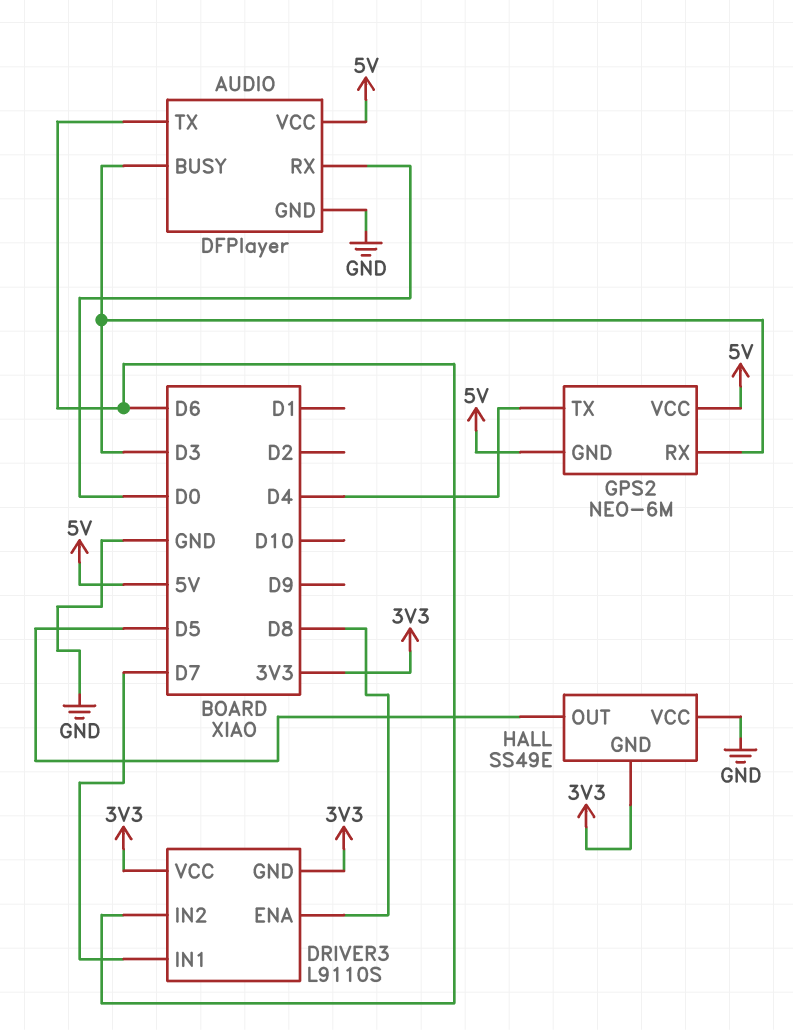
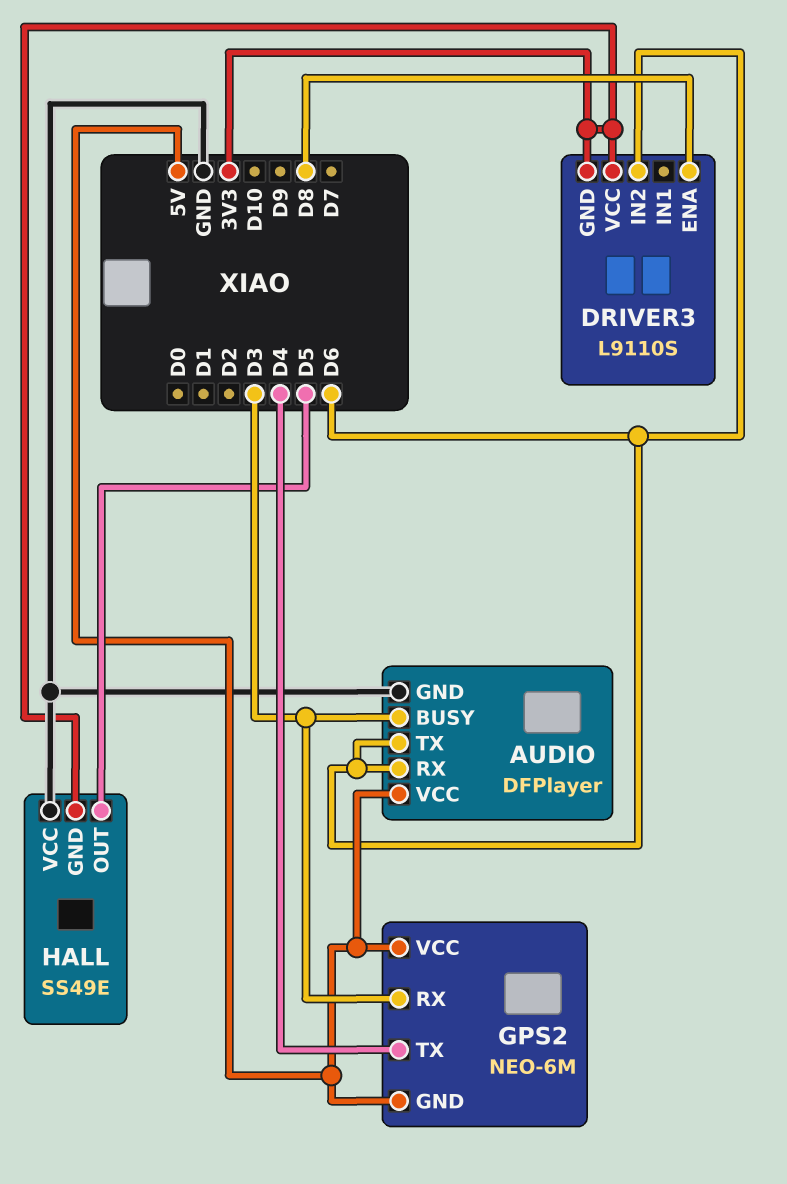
AUDIO pin RX: D0 -> D6
DRIVER3 pin IN1: D7 -> none

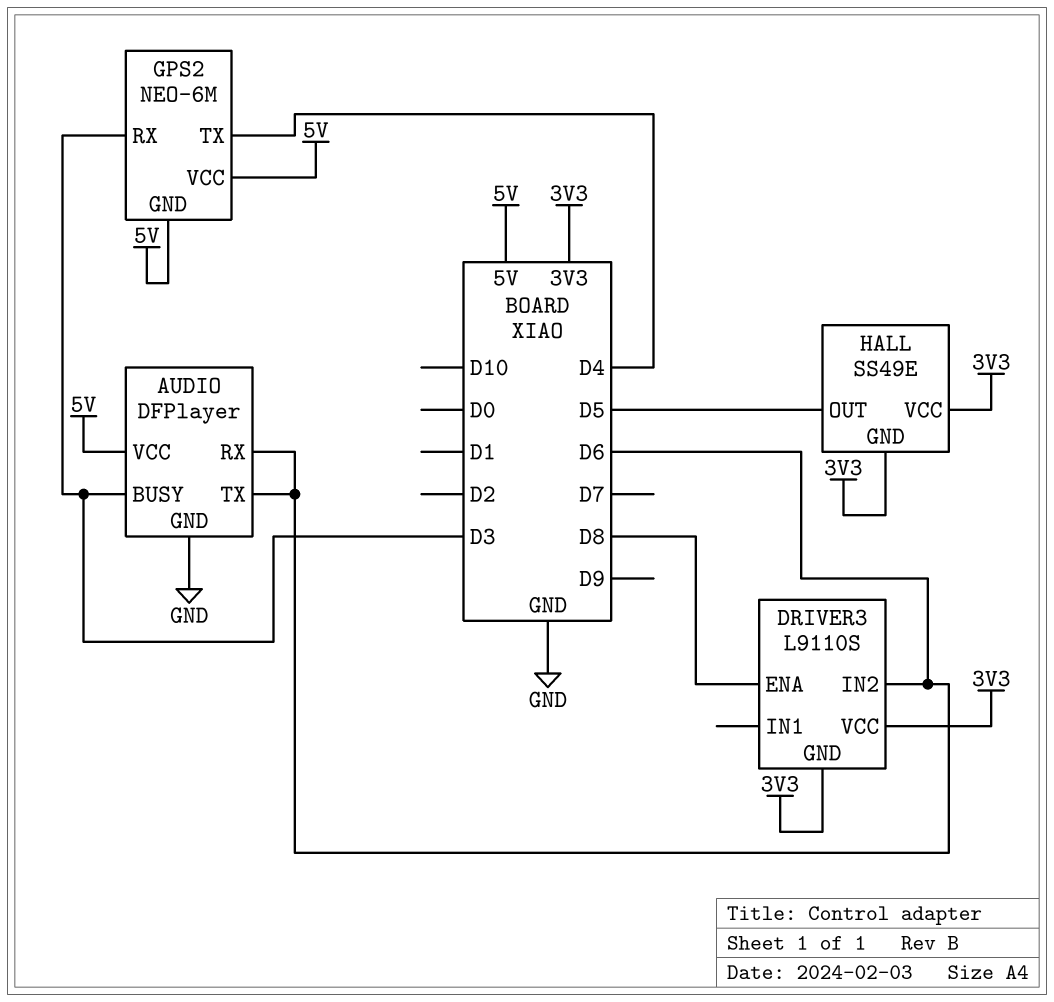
HALL pin VCC: GND -> 3V3

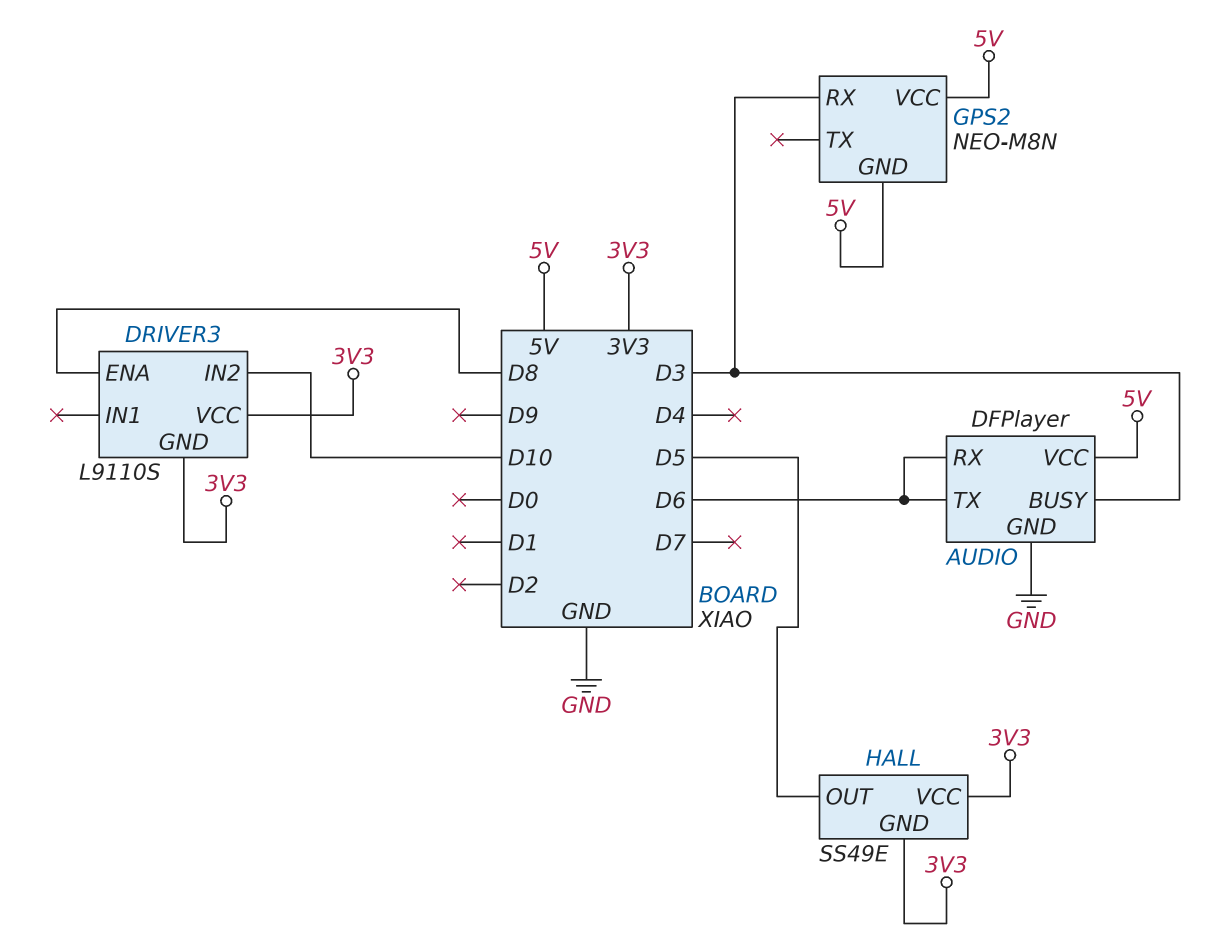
DRIVER3 pin IN2: D6 -> D10
GPS2: NEO-6M -> NEO-M8N
GPS2 pin TX: D4 -> none

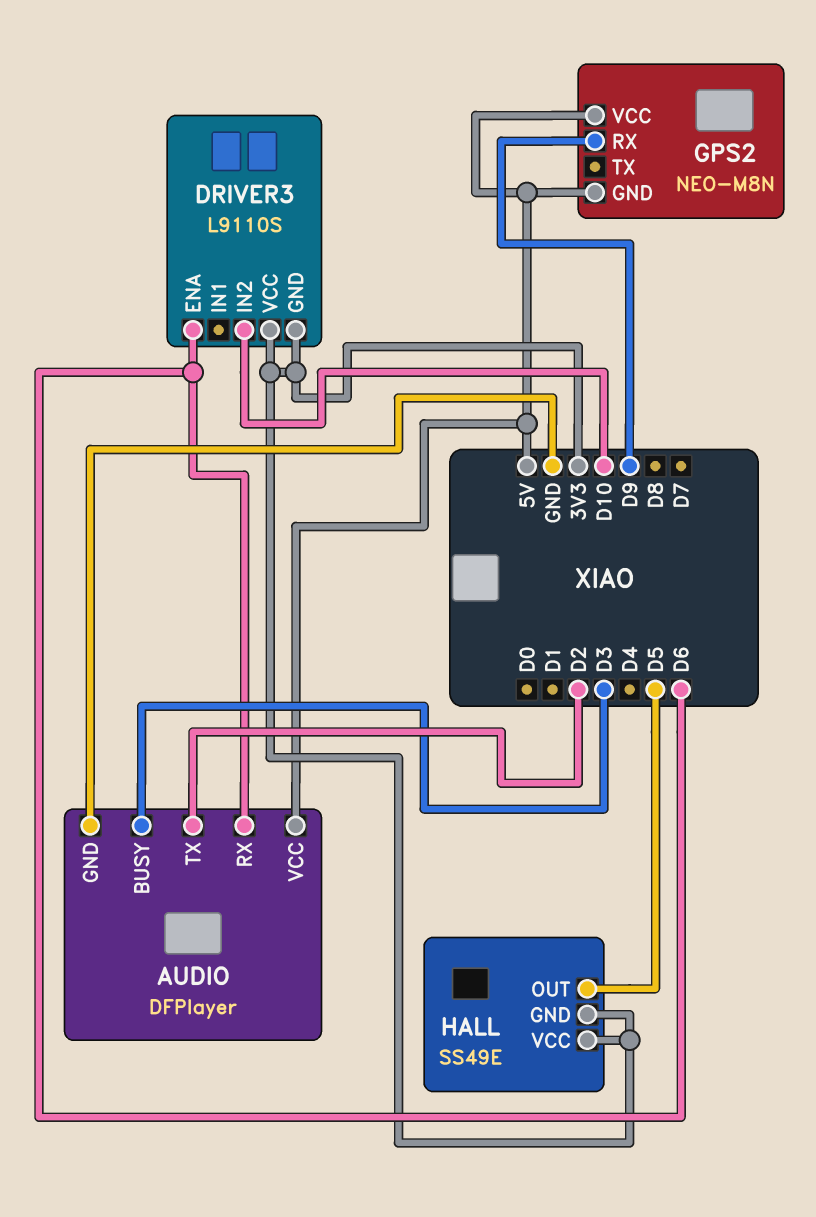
AUDIO pin TX: D6 -> D2
DRIVER3 pin ENA: D8 -> D6
GPS2 pin RX: D3 -> D9

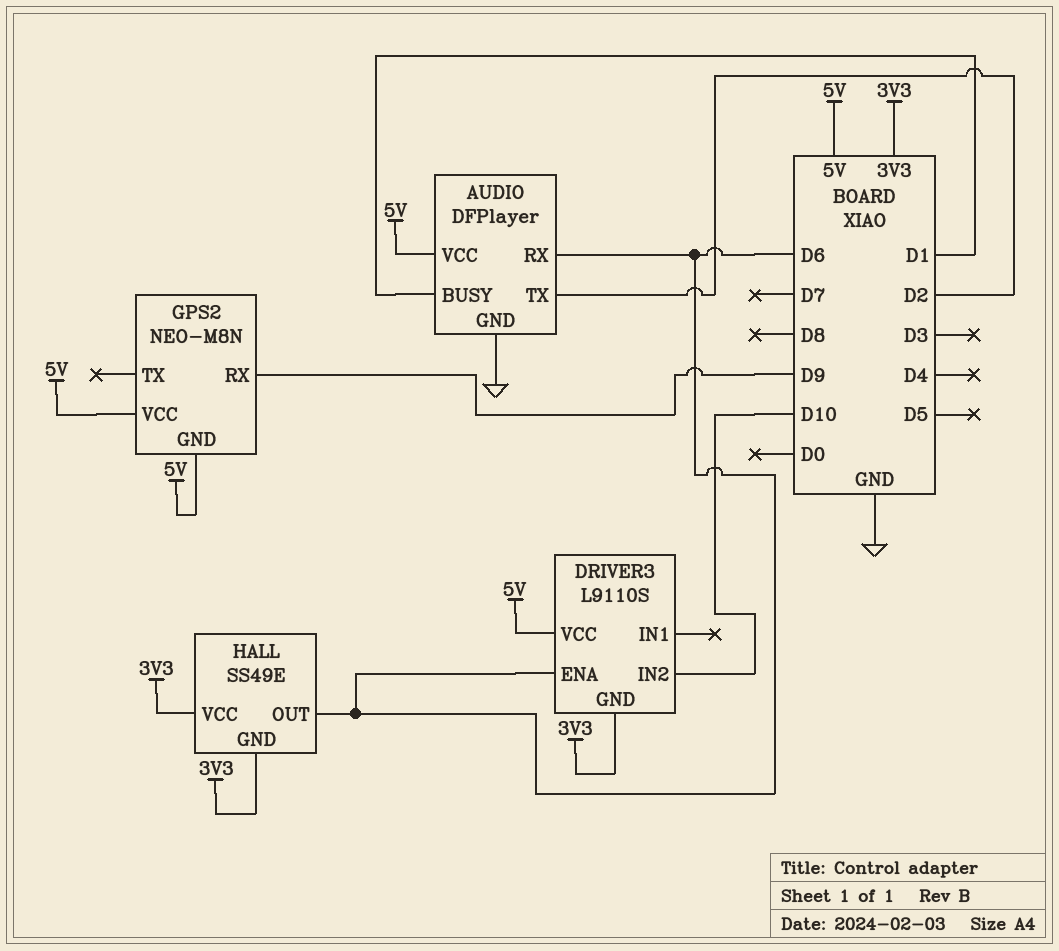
AUDIO pin BUSY: D3 -> D1
DRIVER3 pin VCC: 3V3 -> 5V
HALL pin OUT: D5 -> D6

